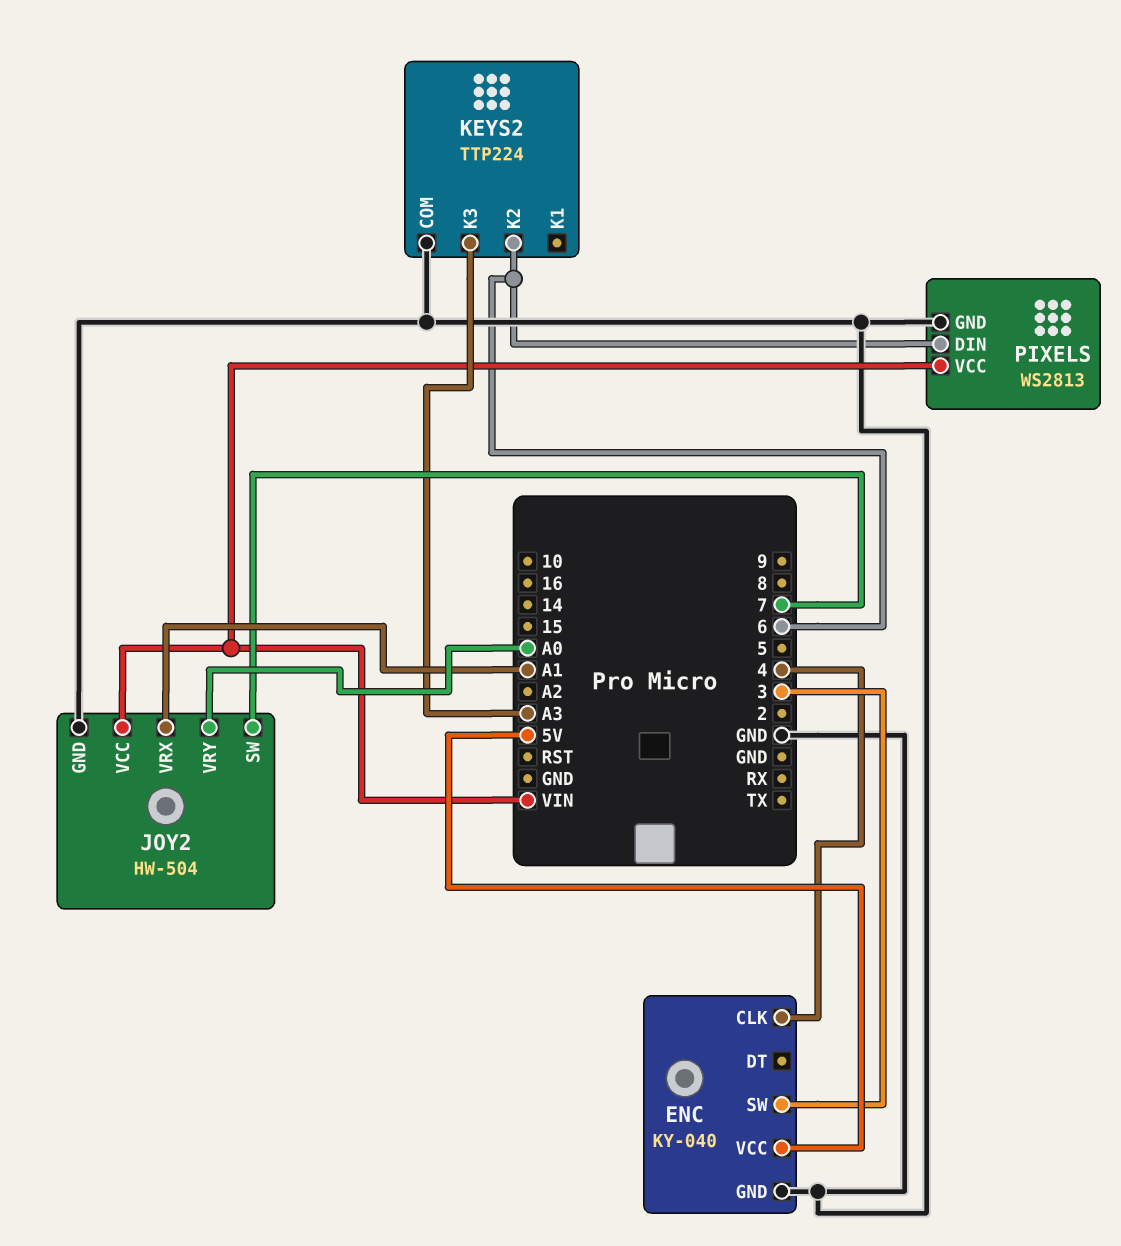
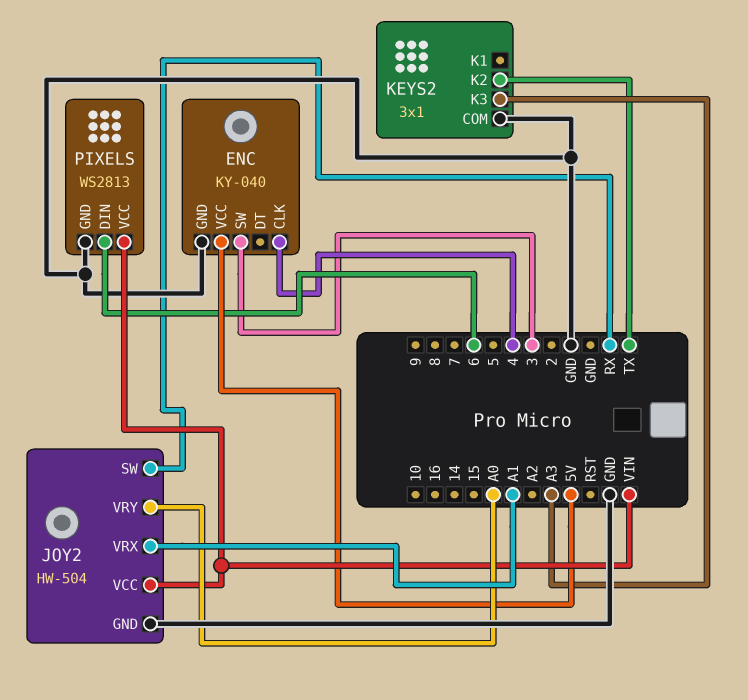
JOY2 pin SW: 7 -> RX
KEYS2: TTP224 -> 3x1
KEYS2 pin K2: 6 -> TX

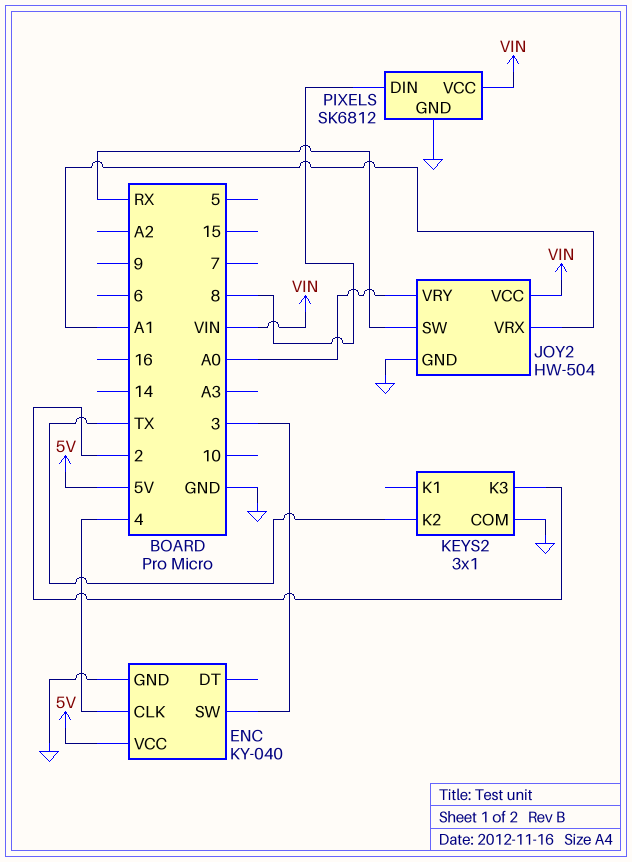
KEYS2 pin K3: A3 -> 2
PIXELS: WS2813 -> SK6812
PIXELS pin DIN: 6 -> 8

